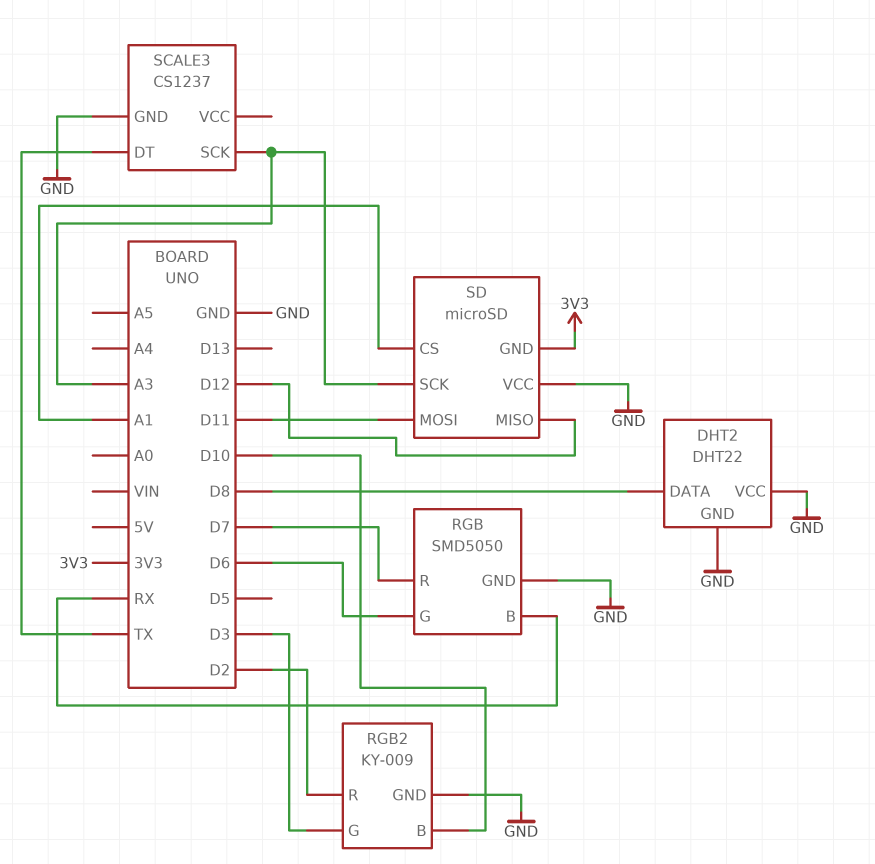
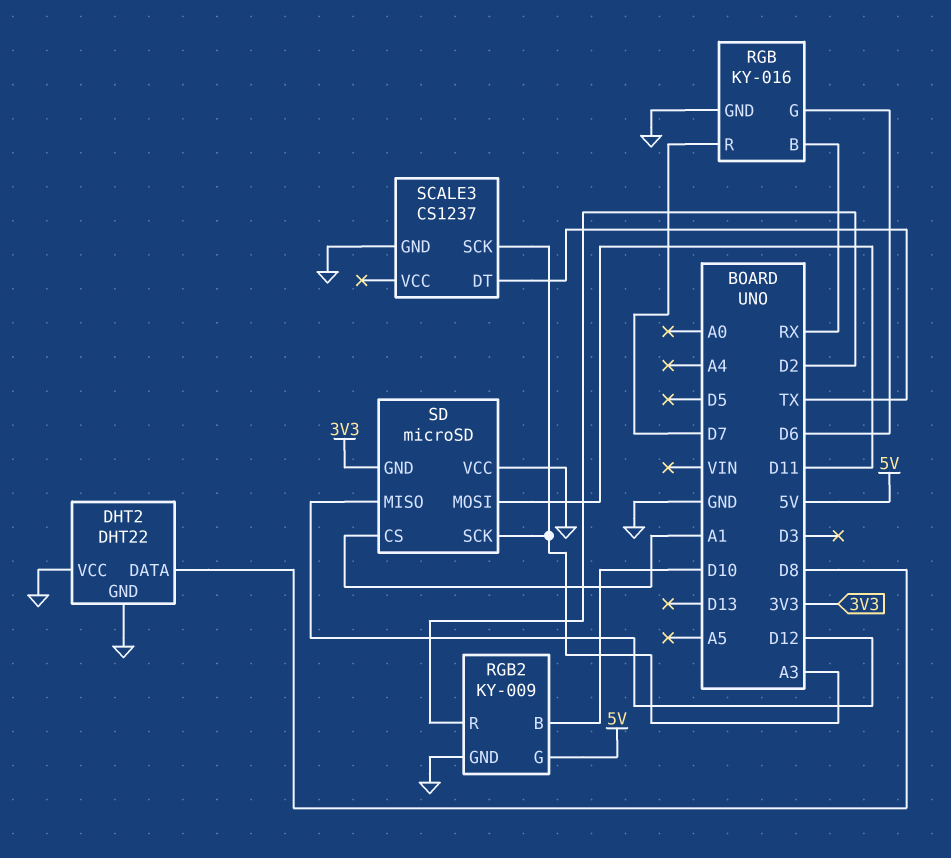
RGB: SMD5050 -> KY-016
RGB2 pin G: D3 -> 5V

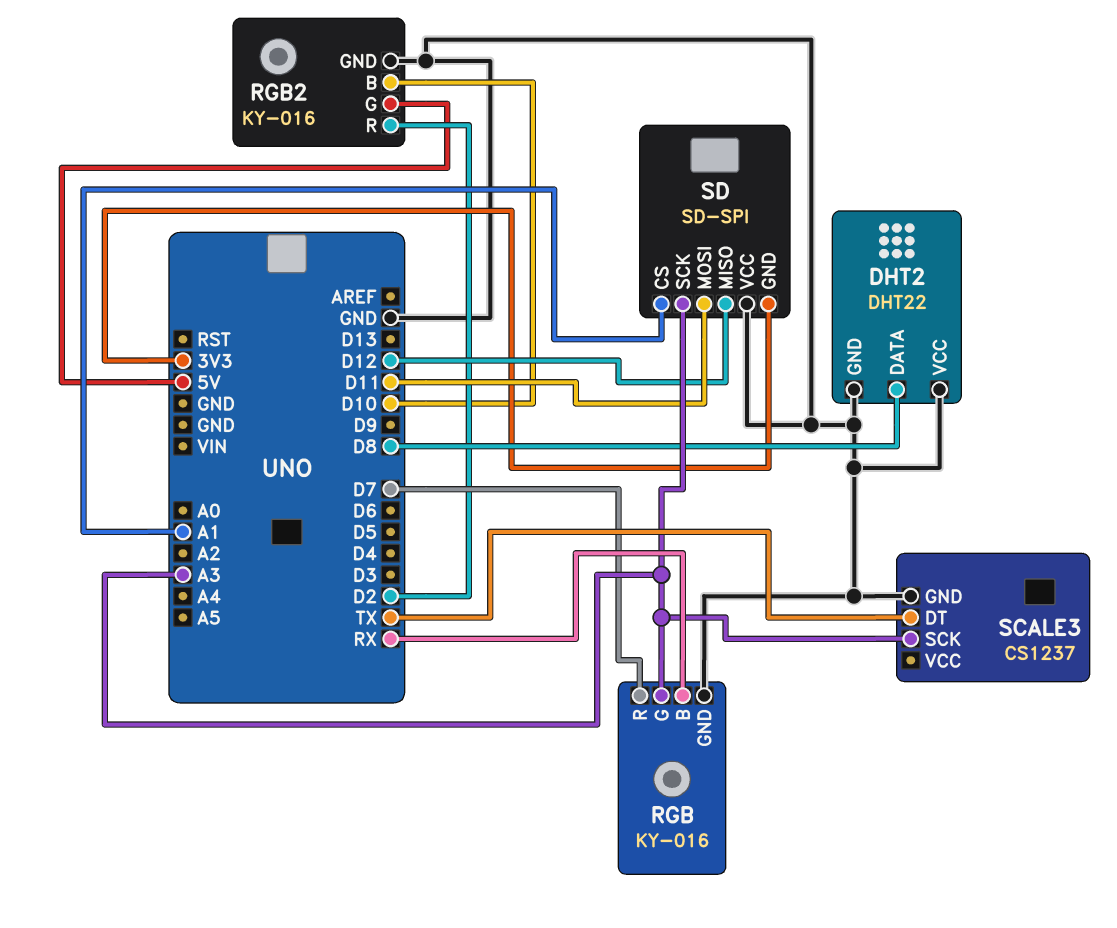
RGB pin G: D6 -> A3
RGB2: KY-009 -> KY-016
SD: microSD -> SD-SPI

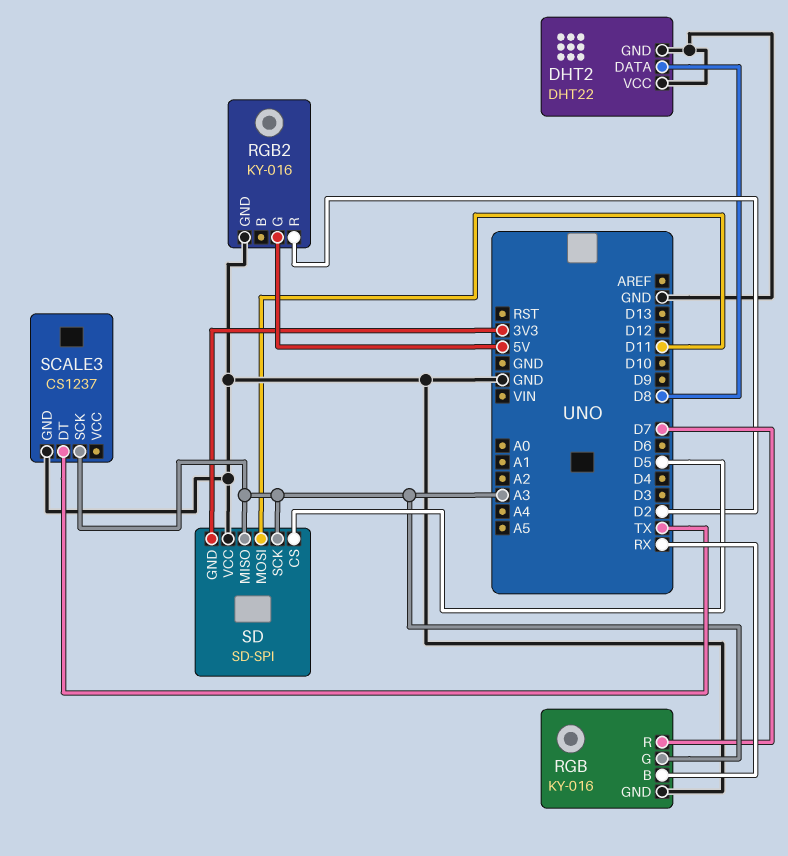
RGB2 pin B: D10 -> none
SD pin CS: A1 -> D5
SD pin MISO: D12 -> A3

